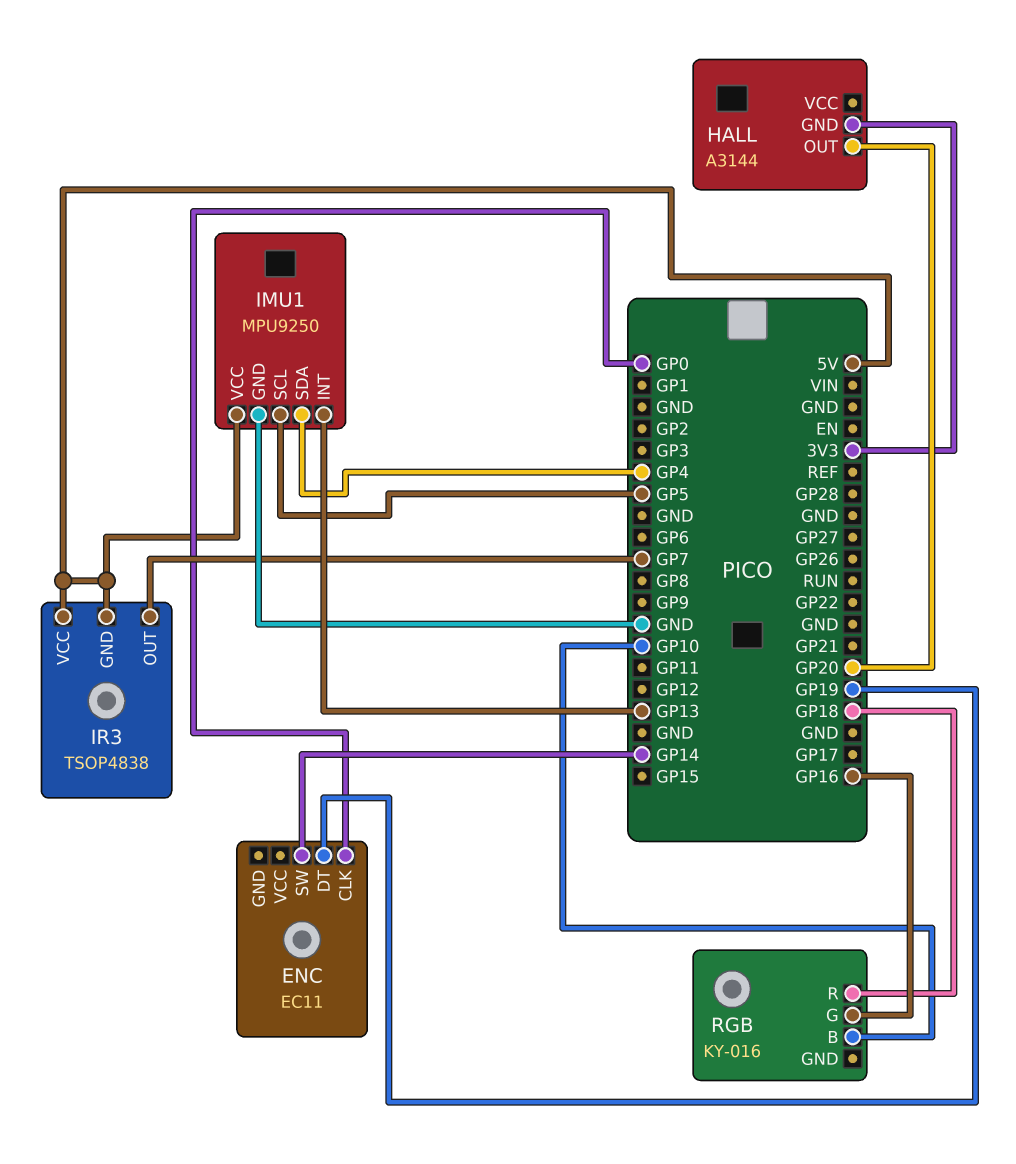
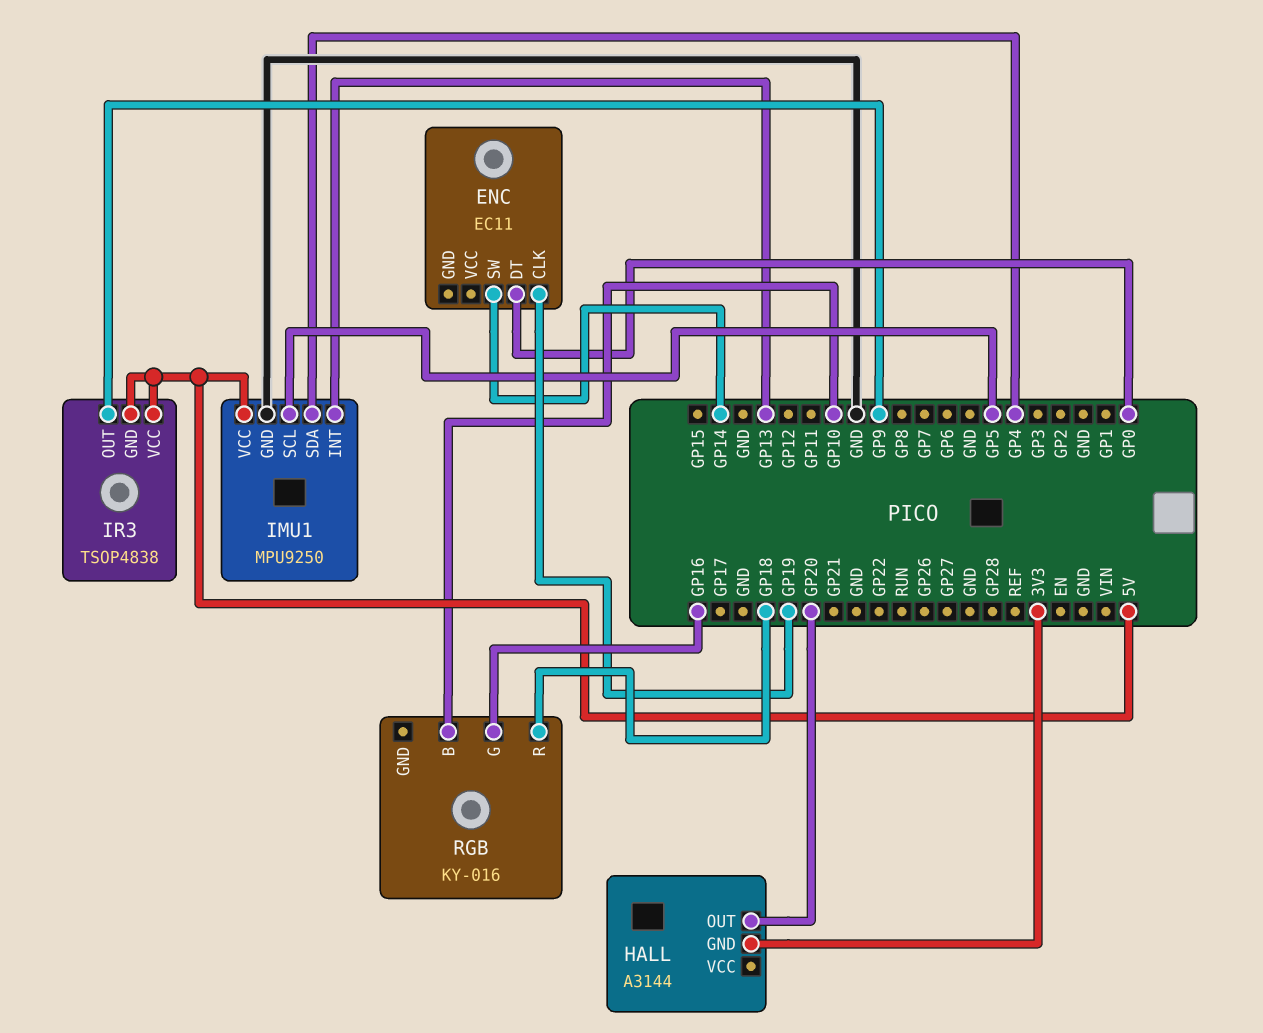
ENC pin CLK: GP0 -> GP19
ENC pin DT: GP19 -> GP0
IR3 pin OUT: GP7 -> GP9

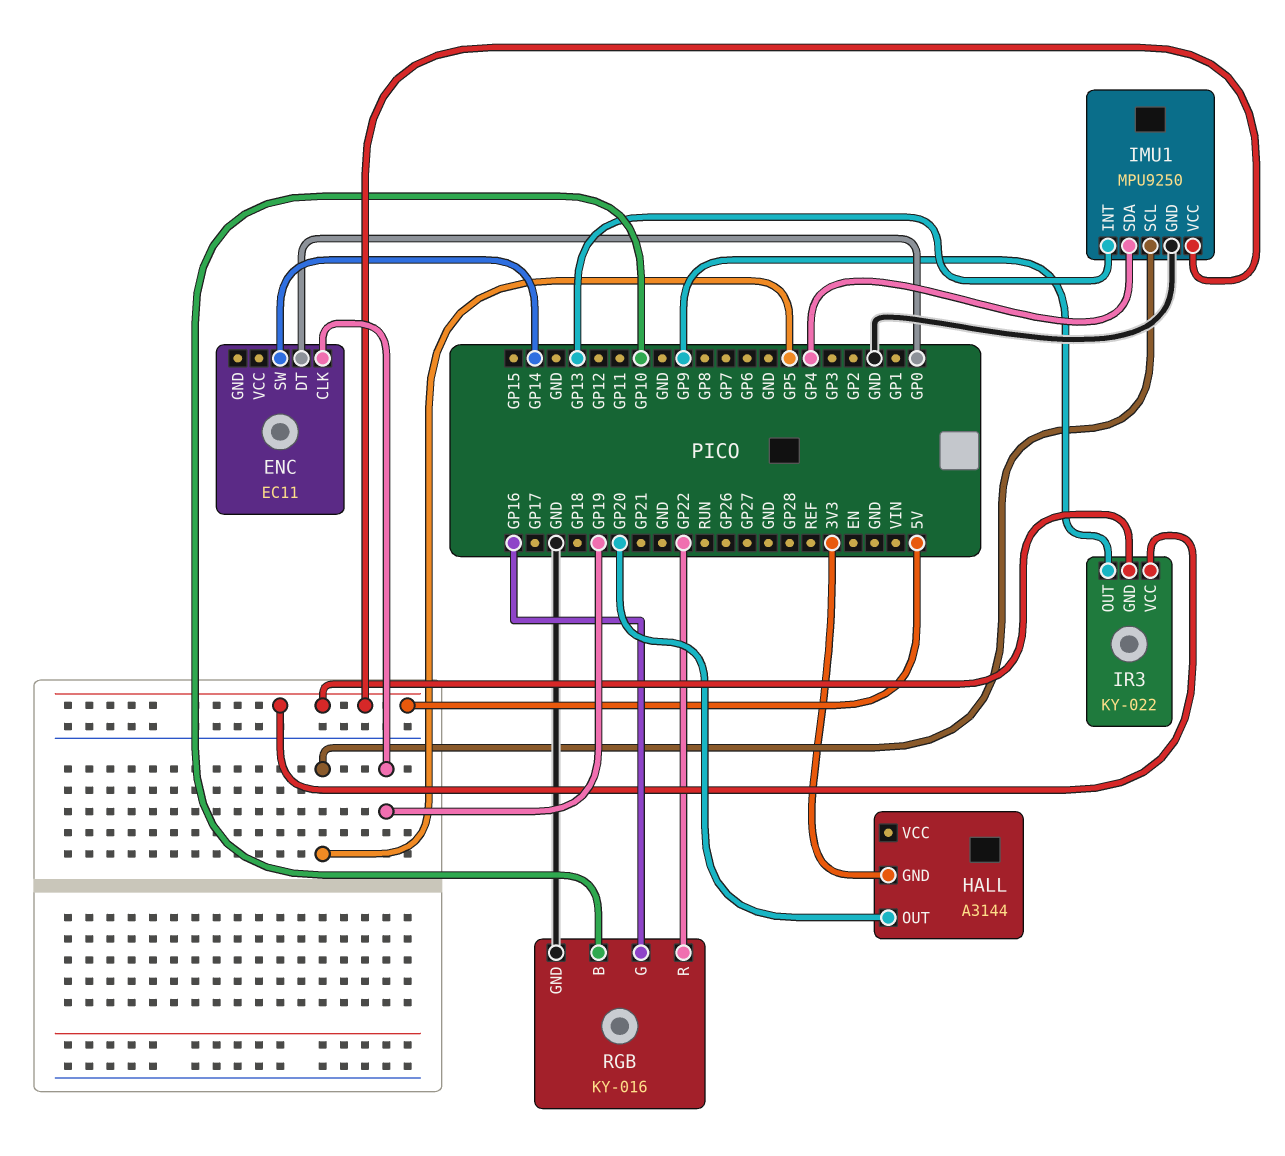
IR3: TSOP4838 -> KY-022
RGB pin GND: none -> GND
RGB pin R: GP18 -> GP22

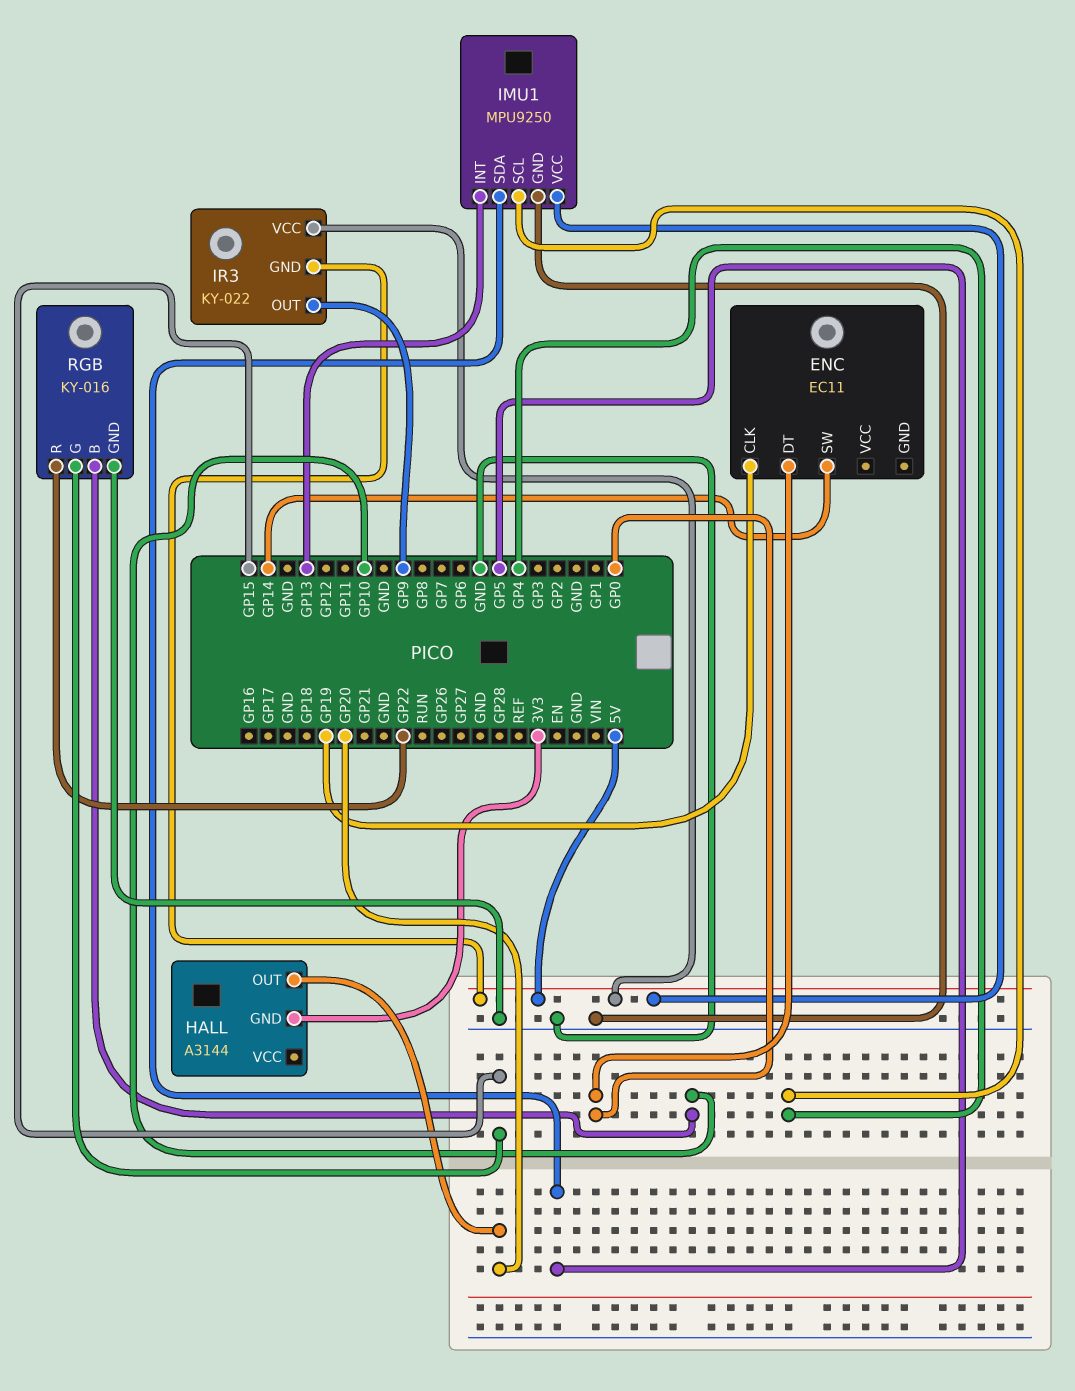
IMU1 pin SCL: GP5 -> GP4
IMU1 pin SDA: GP4 -> GP5
RGB pin G: GP16 -> GP15

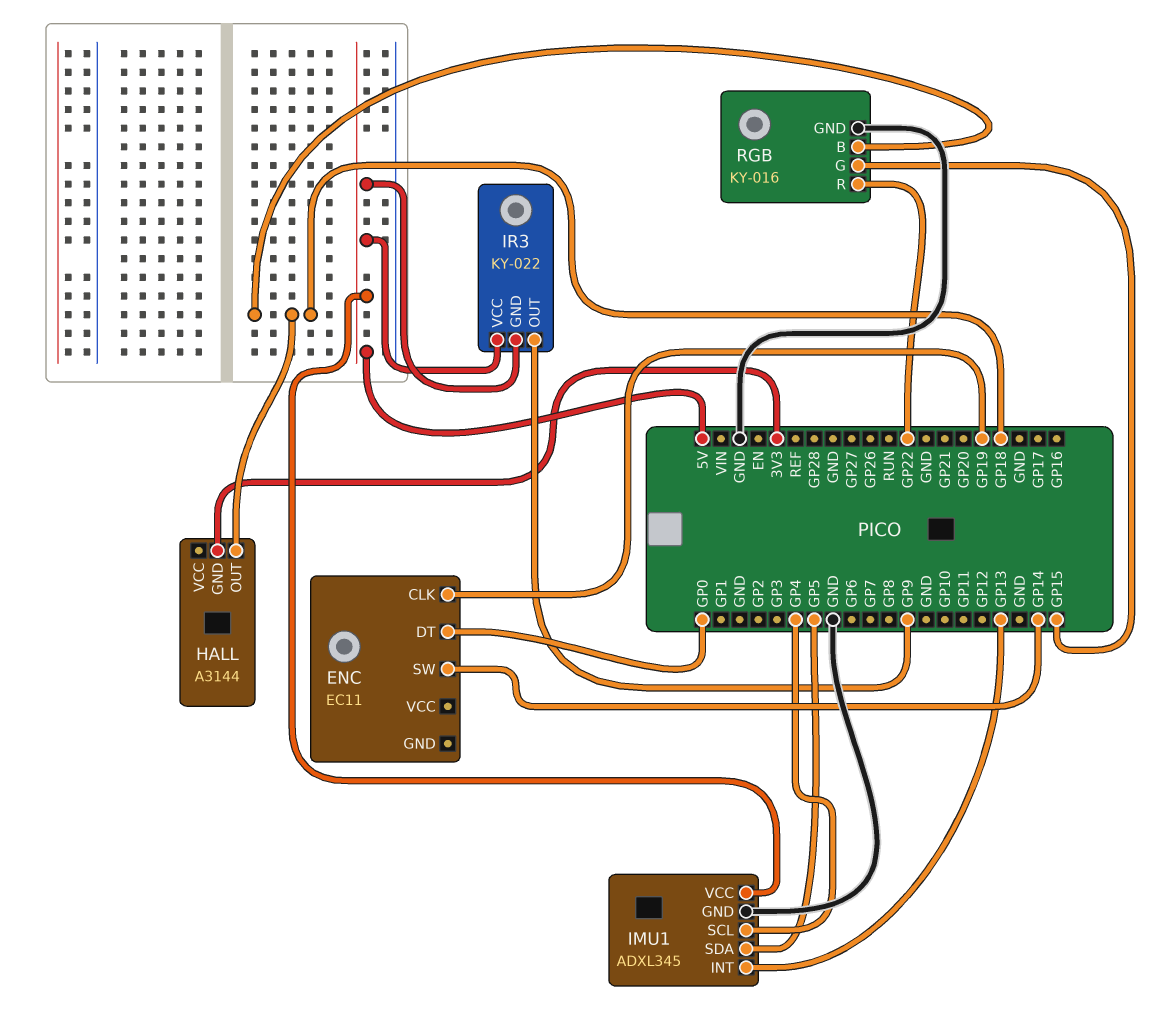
HALL pin OUT: GP20 -> GP18
IMU1: MPU9250 -> ADXL345
RGB pin B: GP10 -> GP18

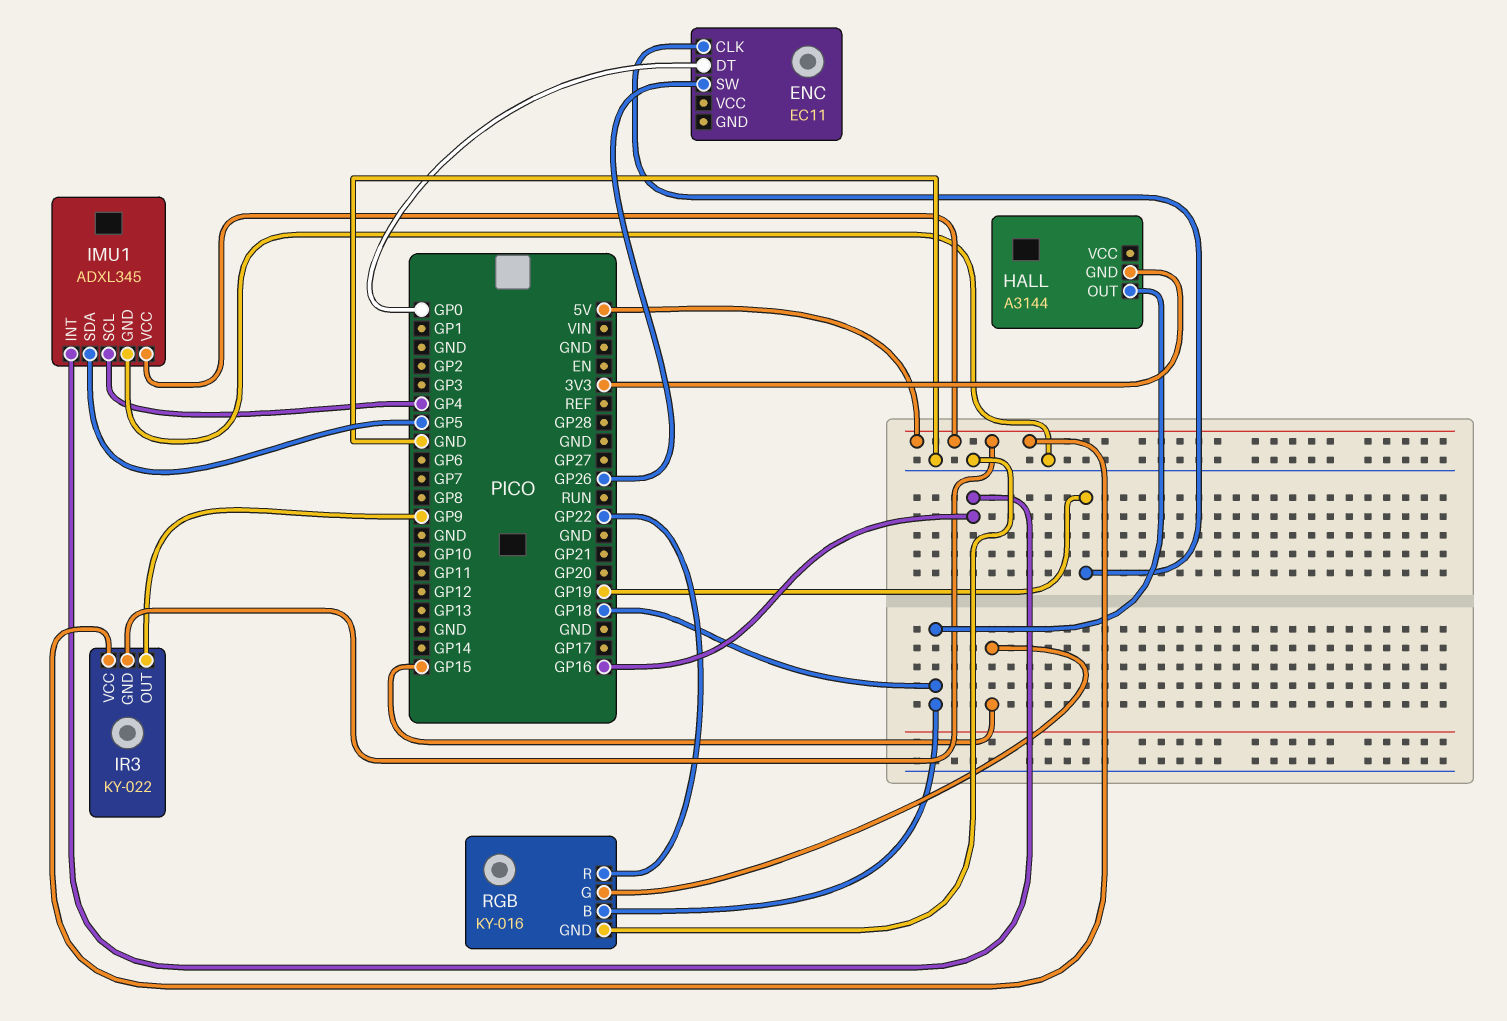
ENC pin SW: GP14 -> GP26
IMU1 pin INT: GP13 -> GP16

